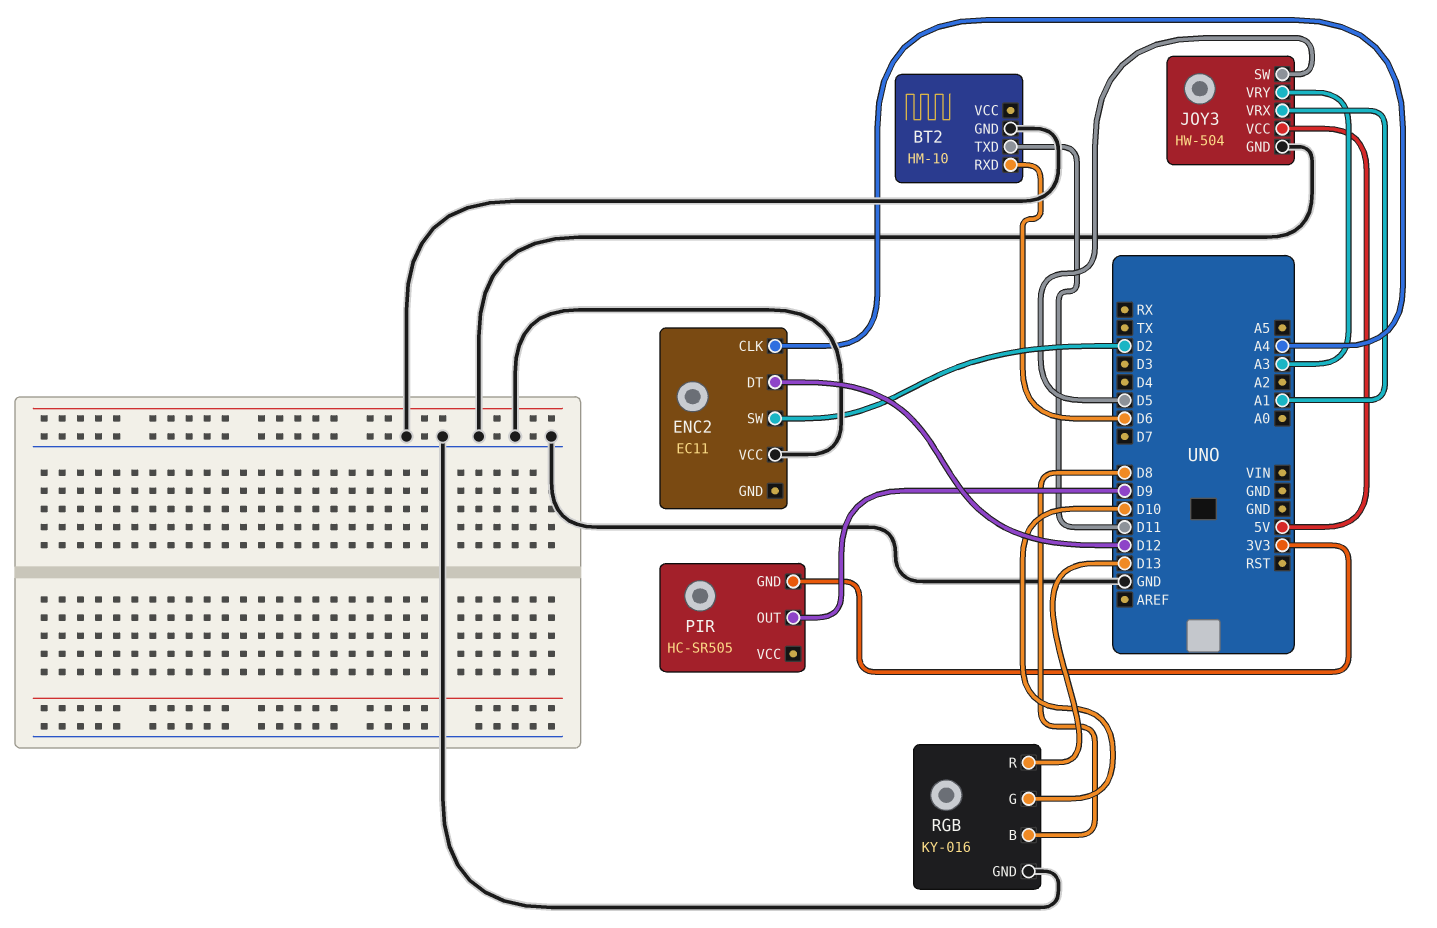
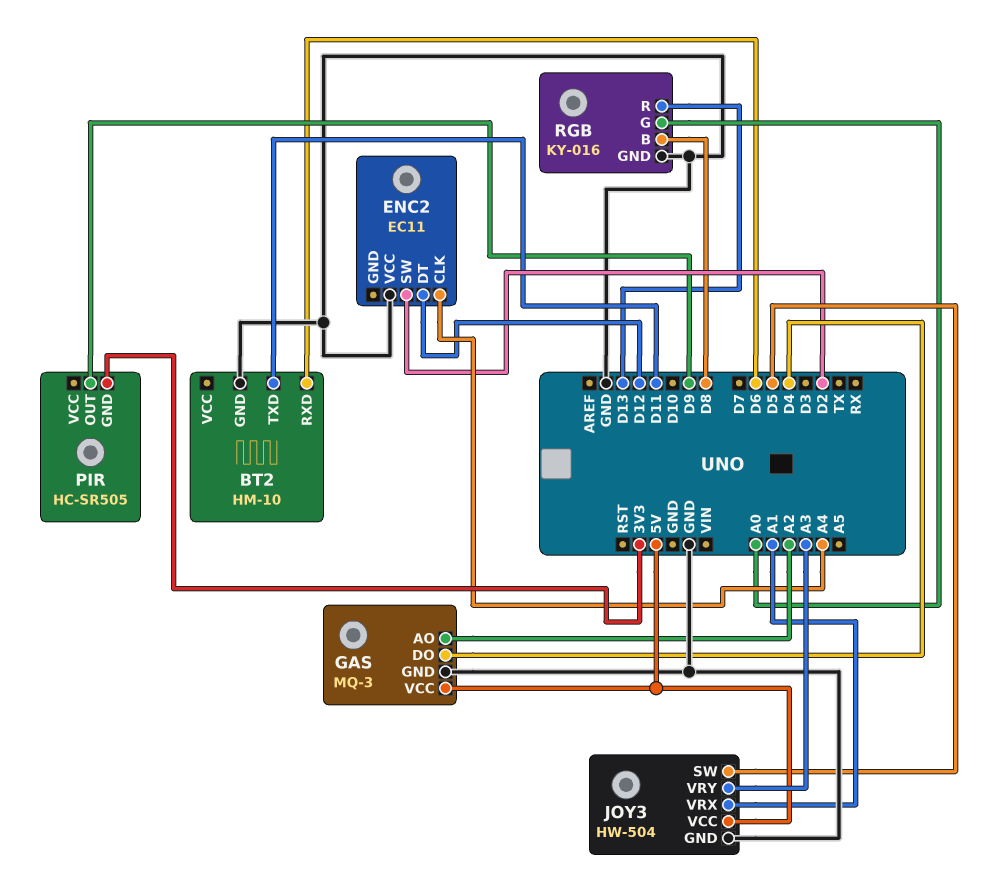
GAS: none -> MQ-3
GAS pin AO: none -> A2
GAS pin DO: none -> D4
GAS pin GND: none -> GND
GAS pin VCC: none -> 5V
RGB pin G: D10 -> A0

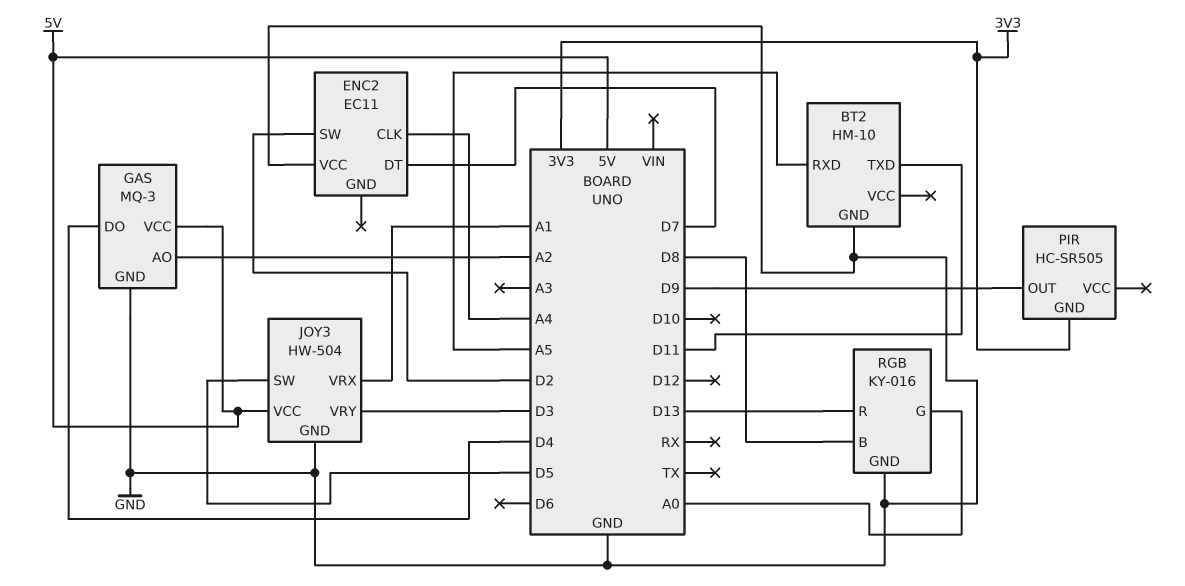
BT2 pin RXD: D6 -> A5
ENC2 pin DT: D12 -> D7
JOY3 pin VRY: A3 -> D3

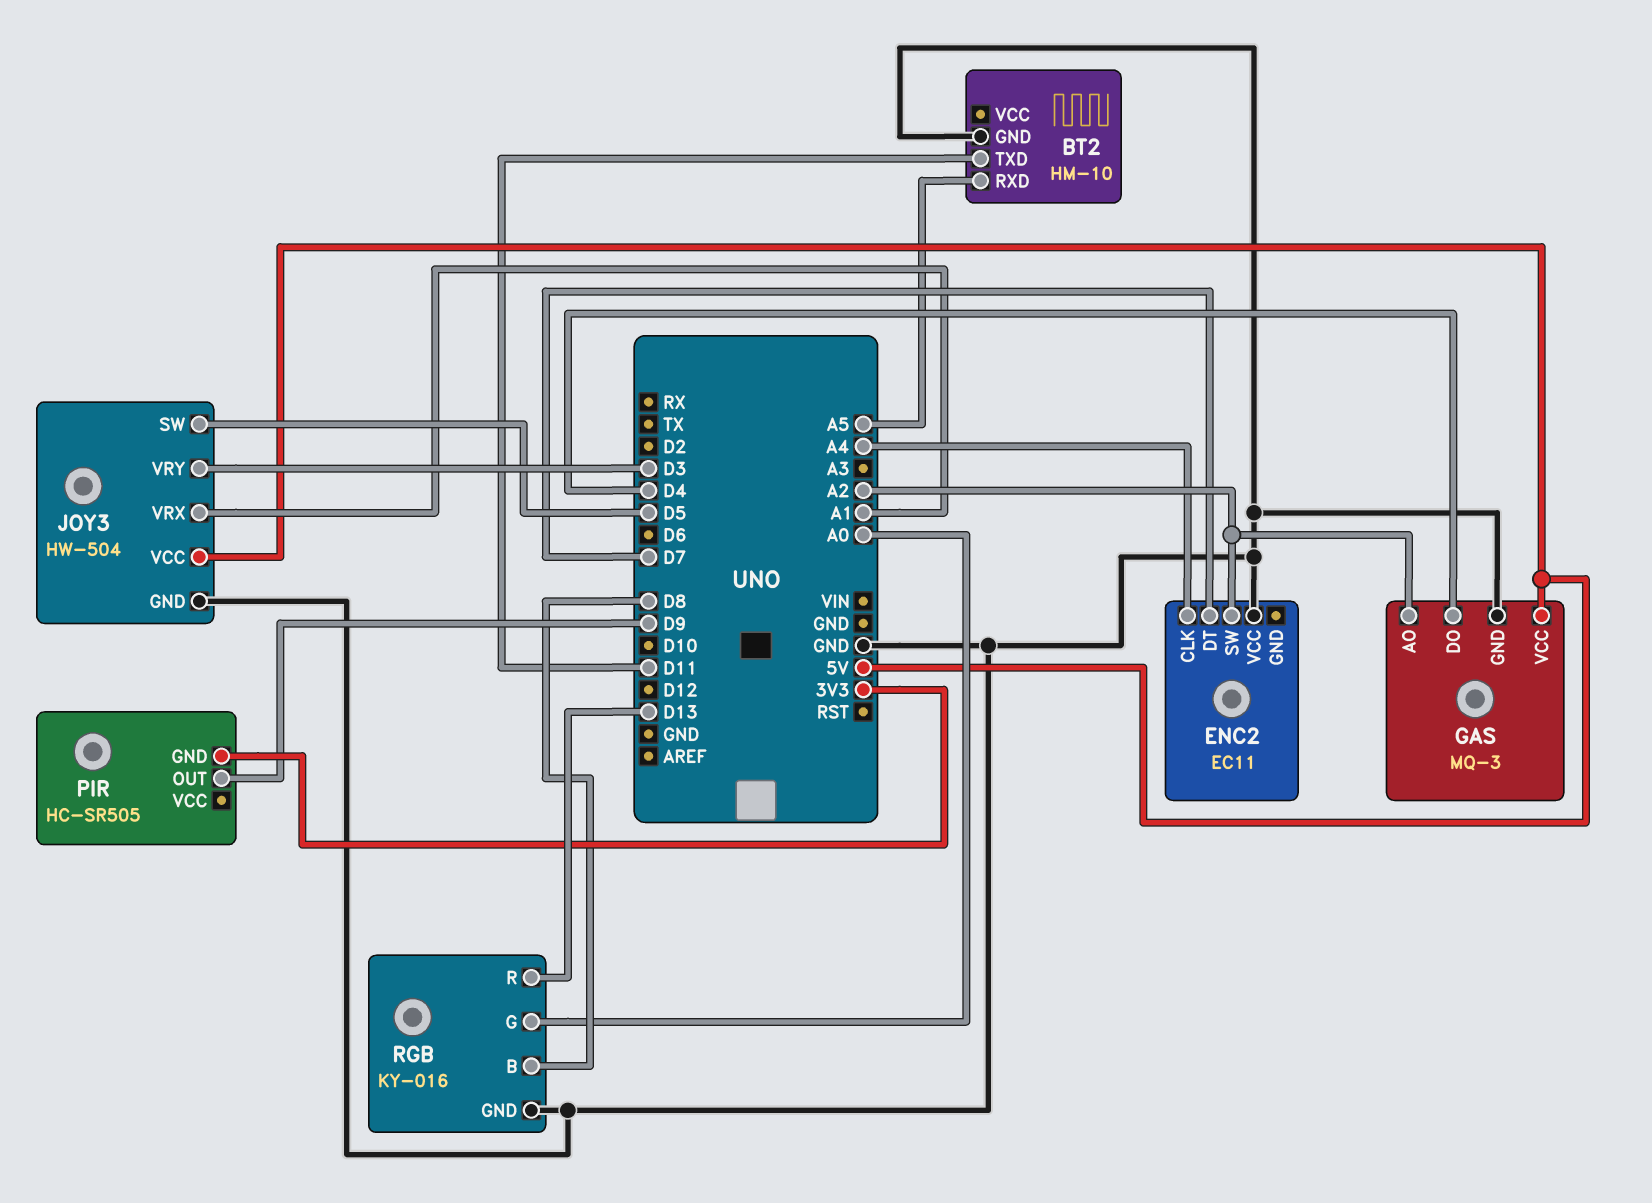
ENC2 pin SW: D2 -> A2

